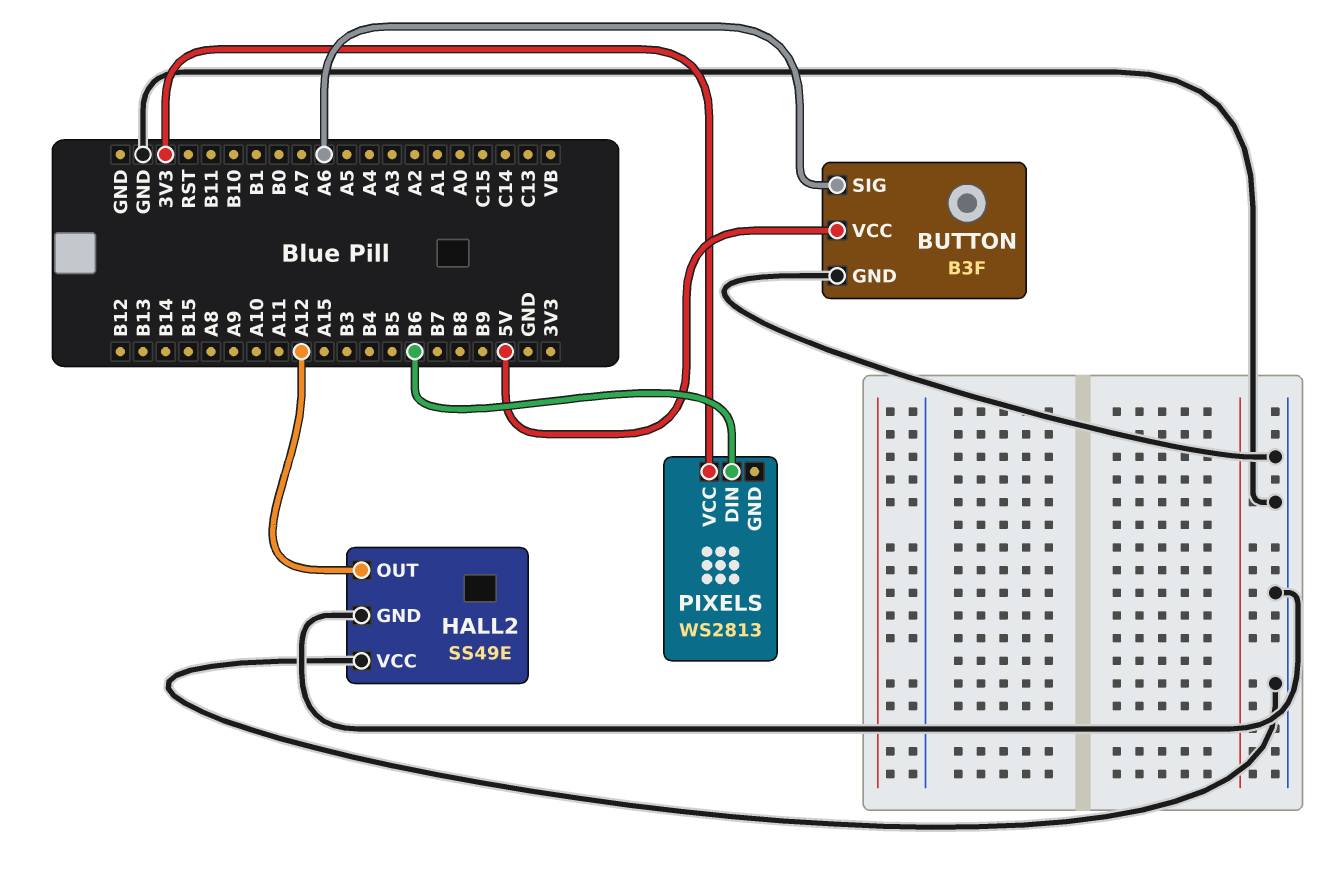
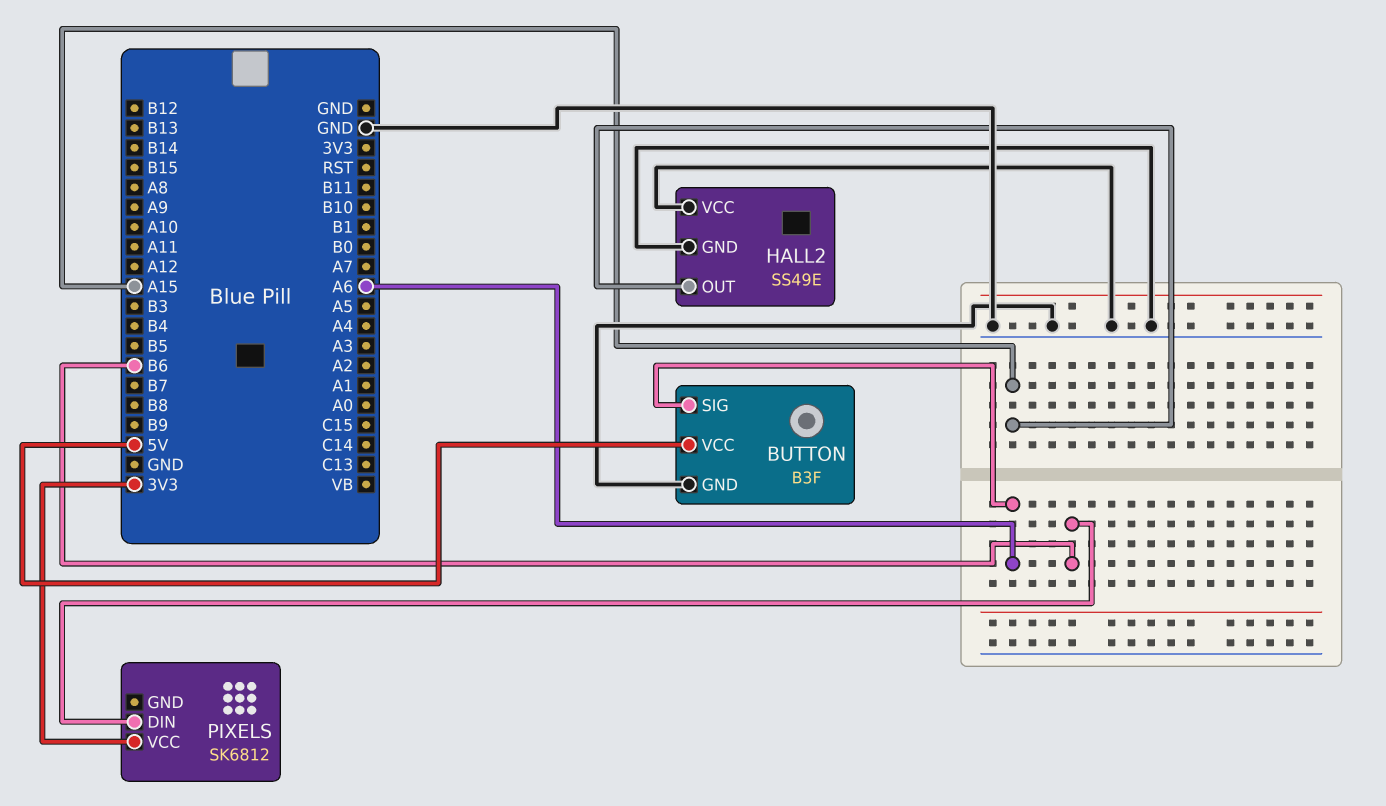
HALL2 pin OUT: A12 -> A15
PIXELS: WS2813 -> SK6812

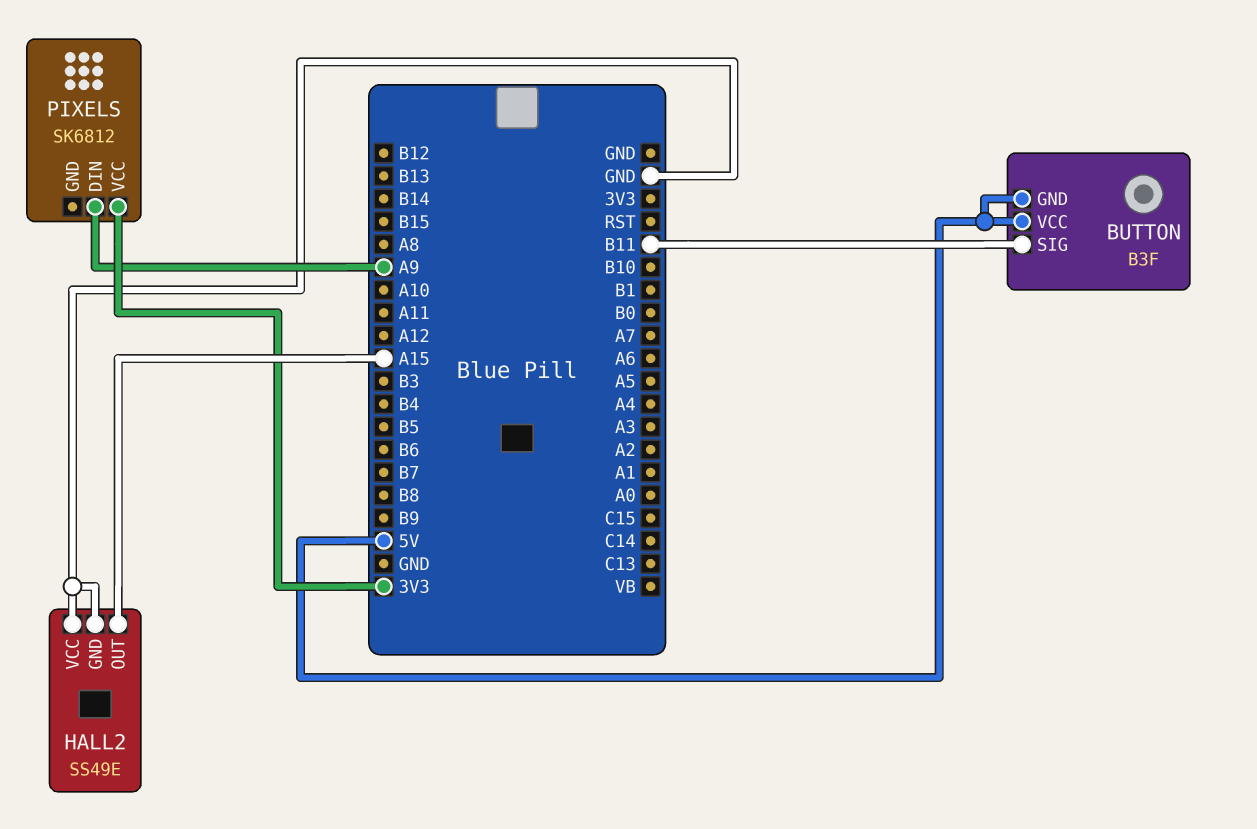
BUTTON pin GND: GND -> 5V
BUTTON pin SIG: A6 -> B11
PIXELS pin DIN: B6 -> A9

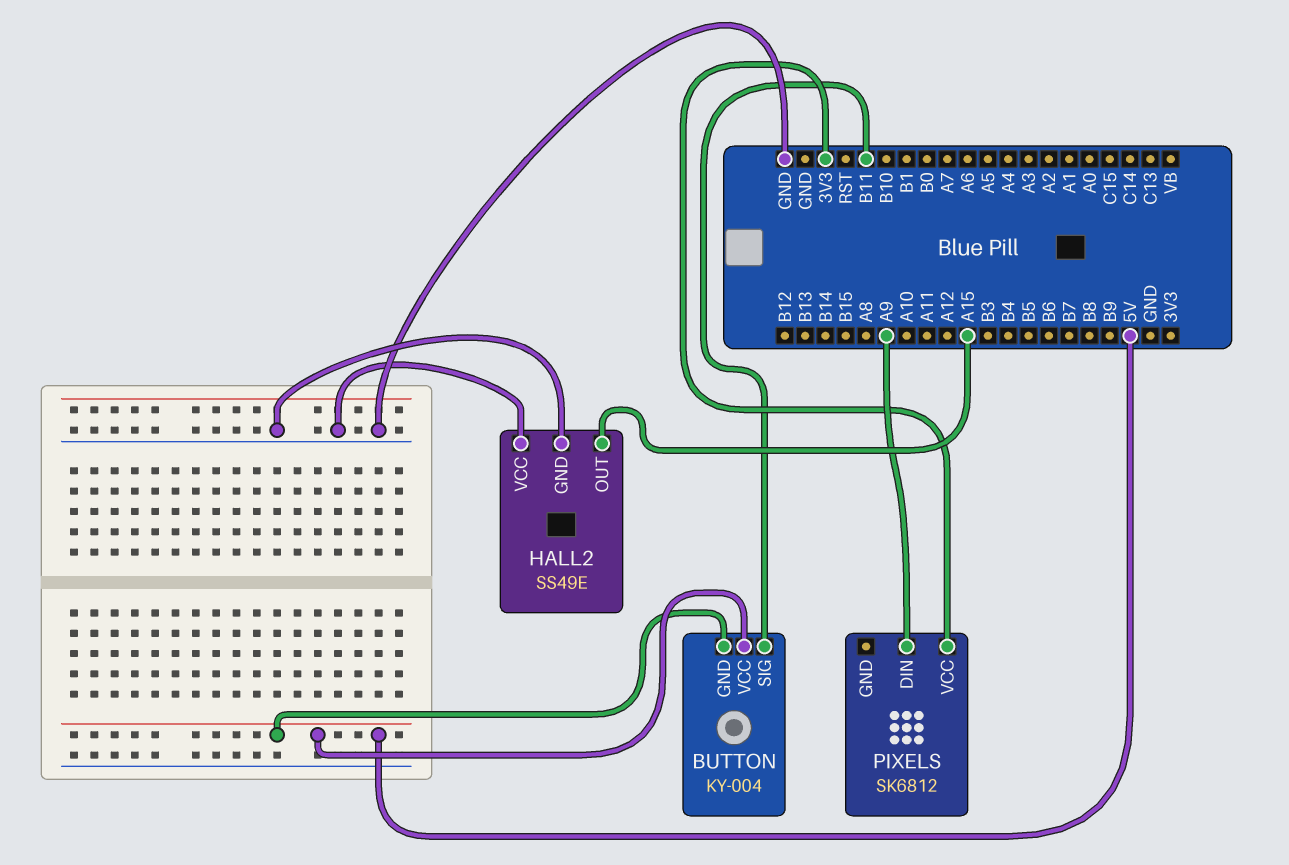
BUTTON: B3F -> KY-004

